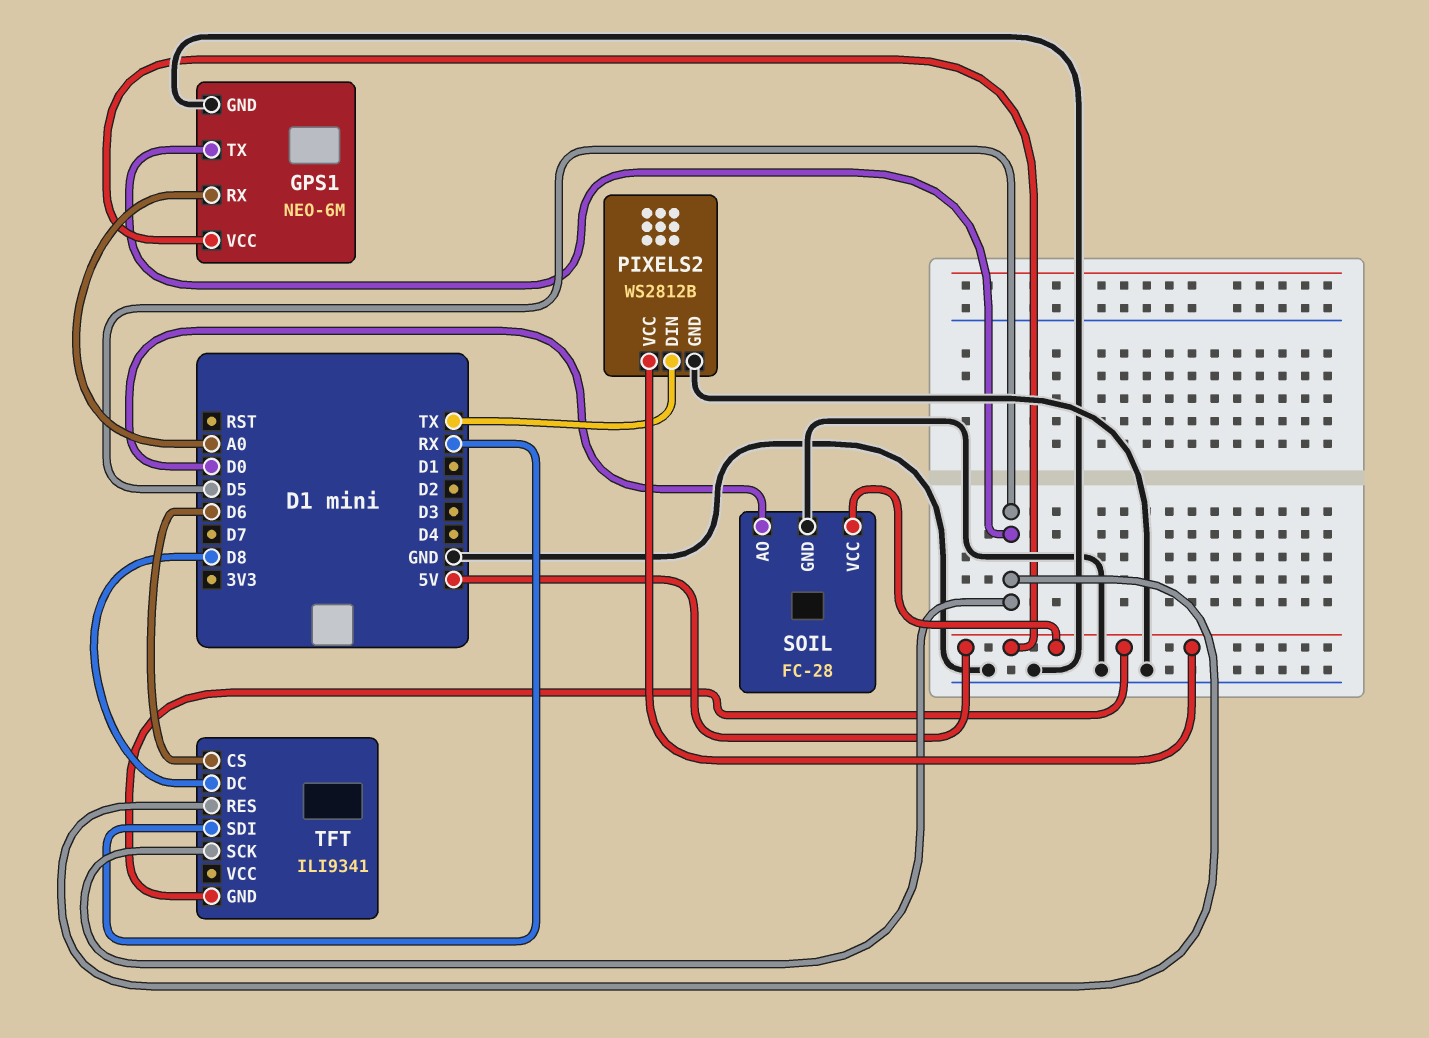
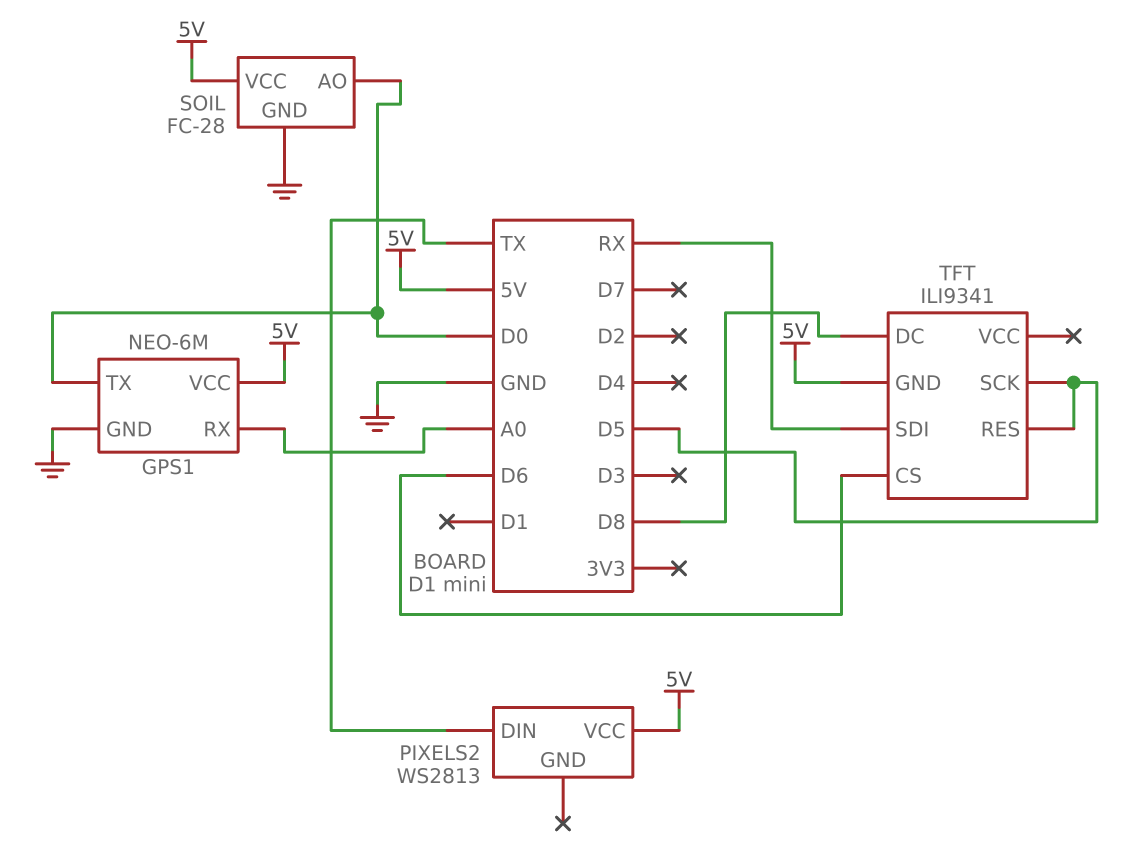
GPS1 pin TX: D5 -> D0
PIXELS2: WS2812B -> WS2813
PIXELS2 pin GND: GND -> none

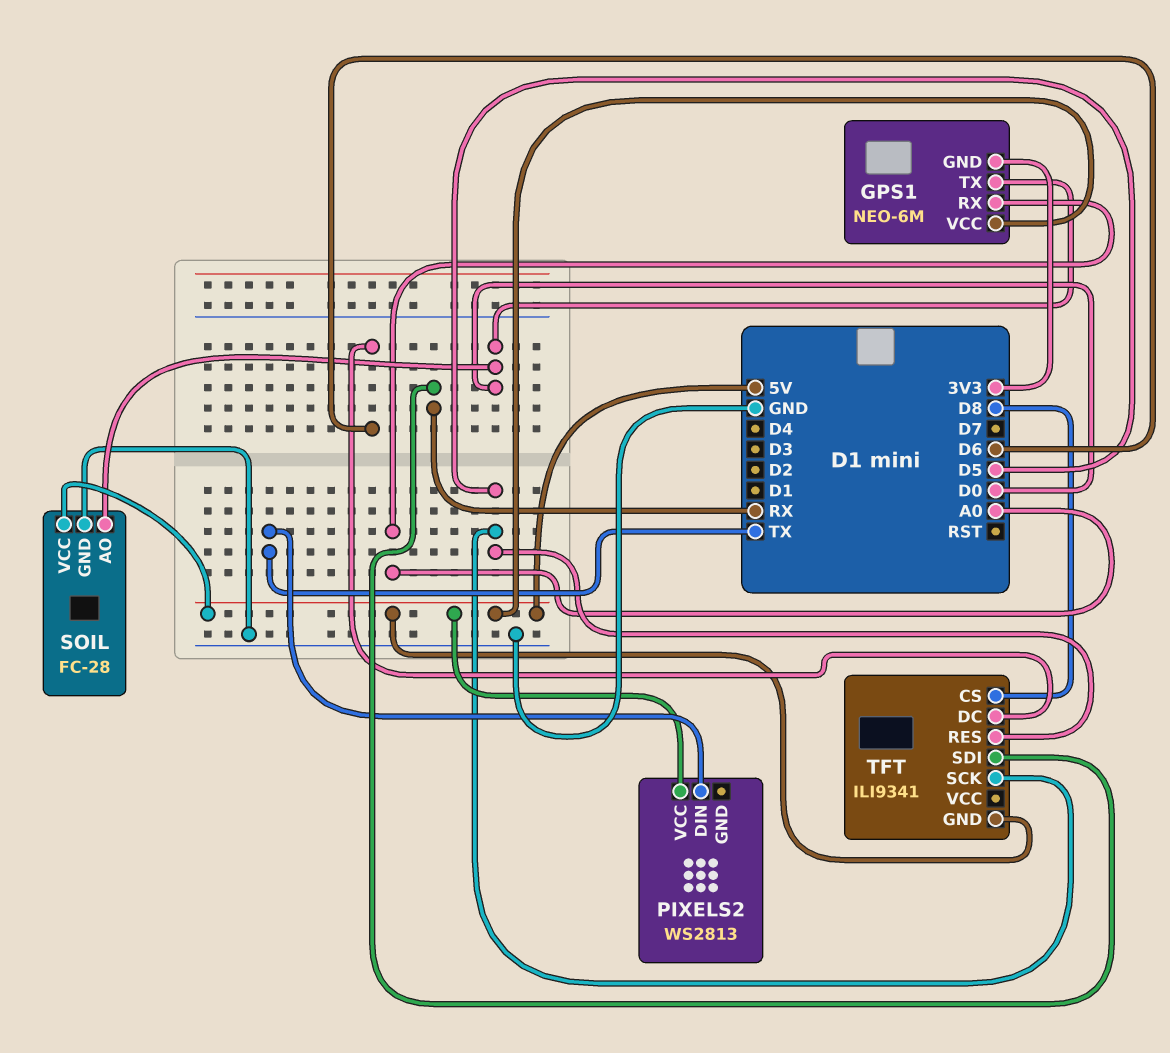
GPS1 pin GND: GND -> 3V3
TFT pin CS: D6 -> D8
TFT pin DC: D8 -> D6

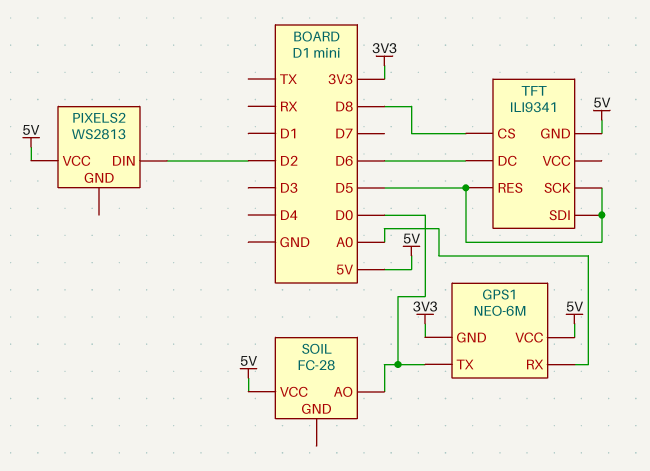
PIXELS2 pin DIN: TX -> D2
SOIL pin GND: GND -> none
TFT pin SDI: RX -> D5

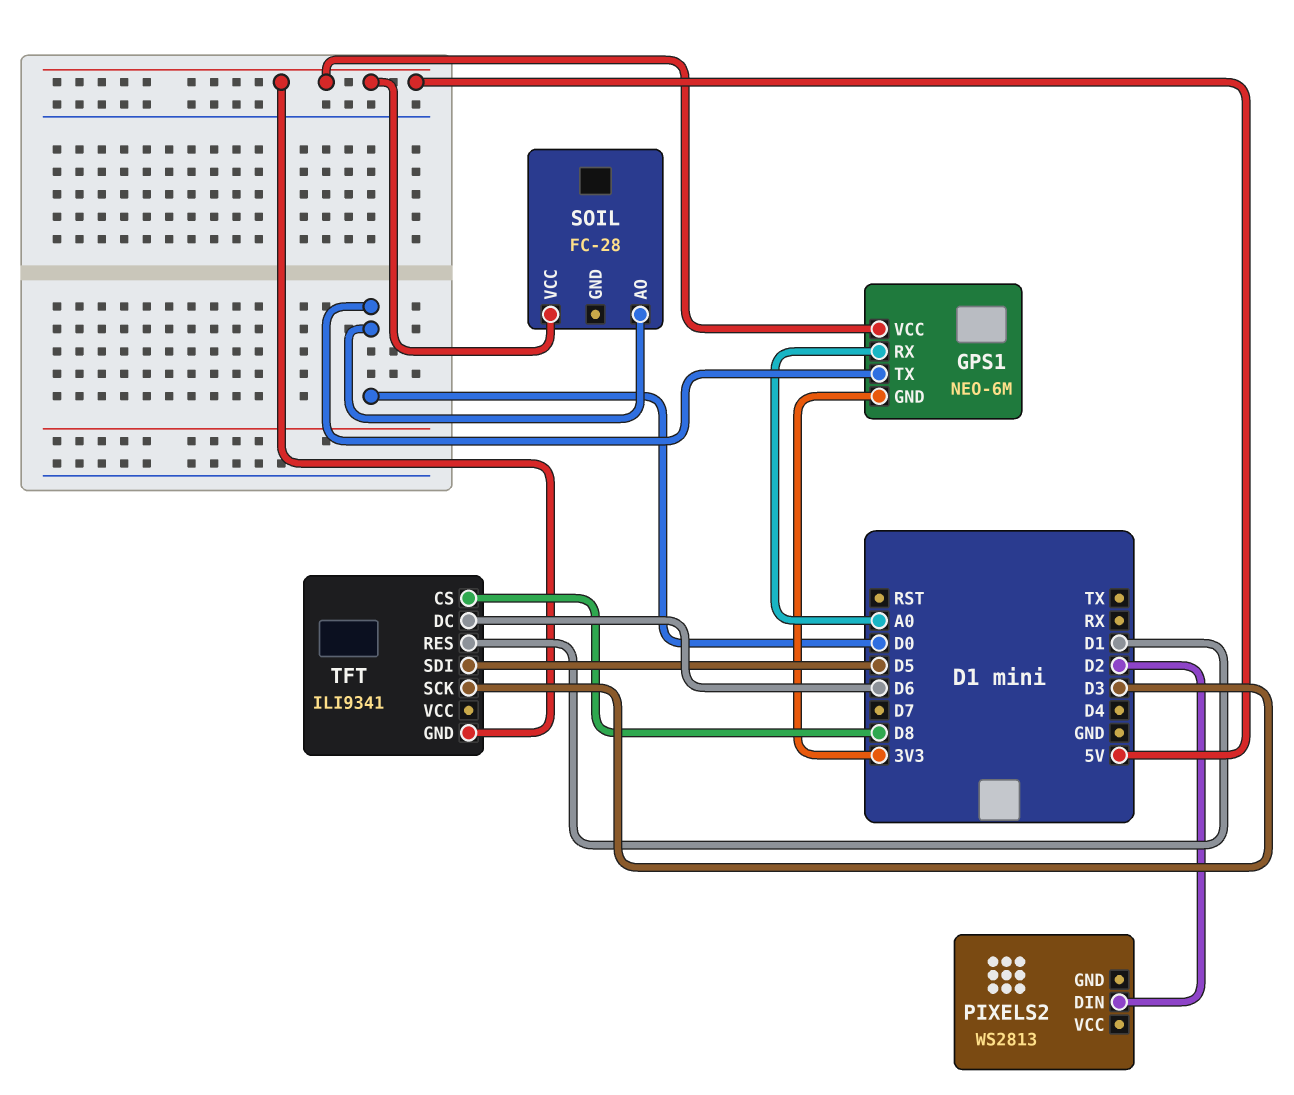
PIXELS2 pin VCC: 5V -> none
TFT pin RES: D5 -> D1
TFT pin SCK: D5 -> D3

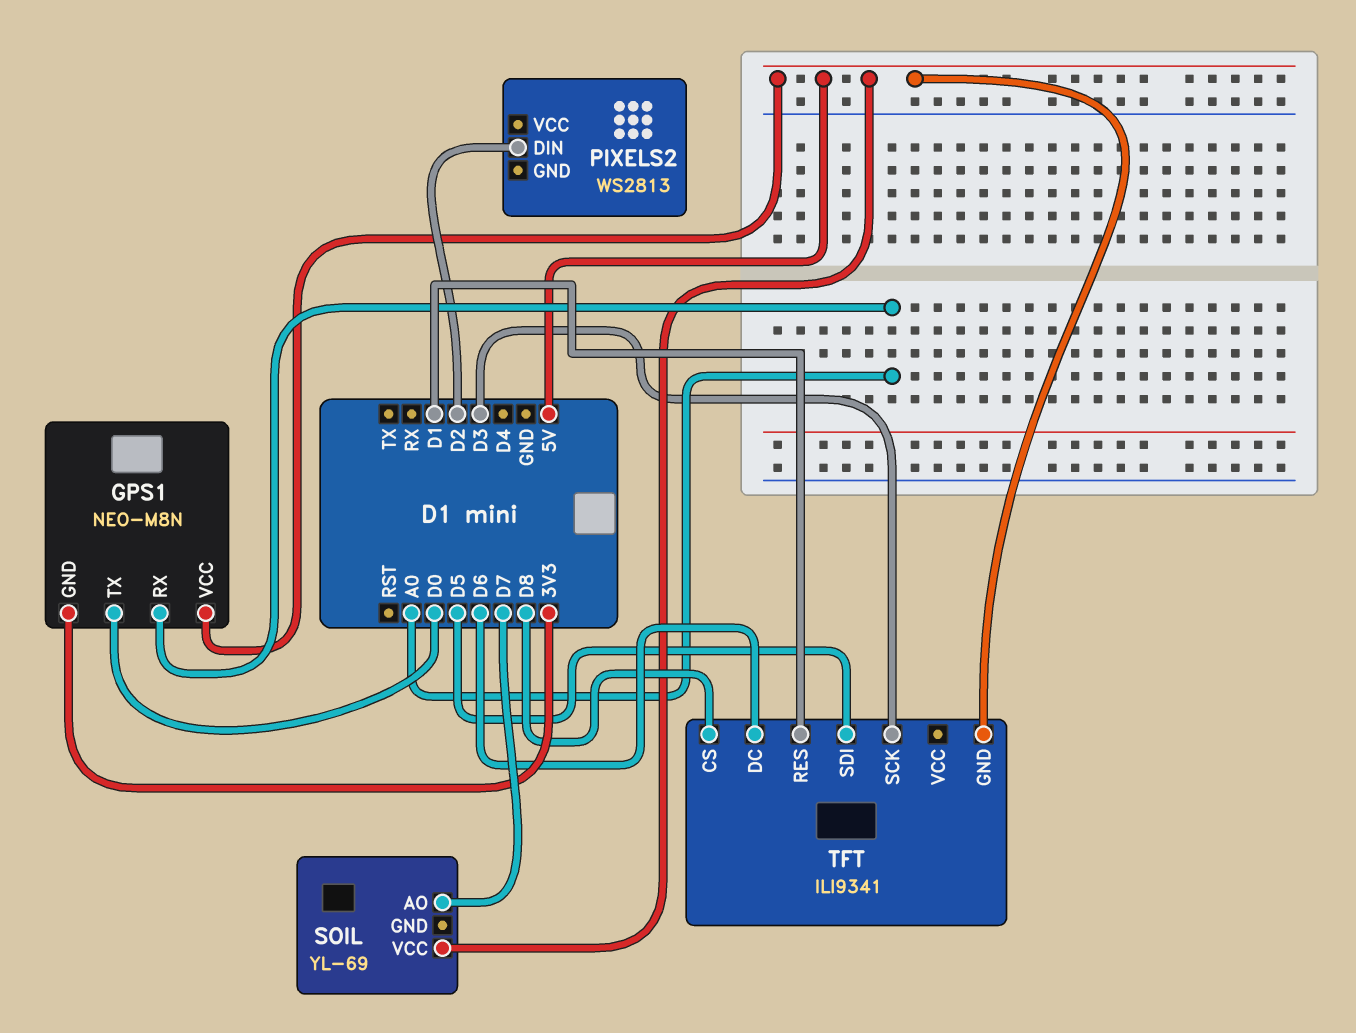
GPS1: NEO-6M -> NEO-M8N
SOIL: FC-28 -> YL-69
SOIL pin AO: D0 -> D7

